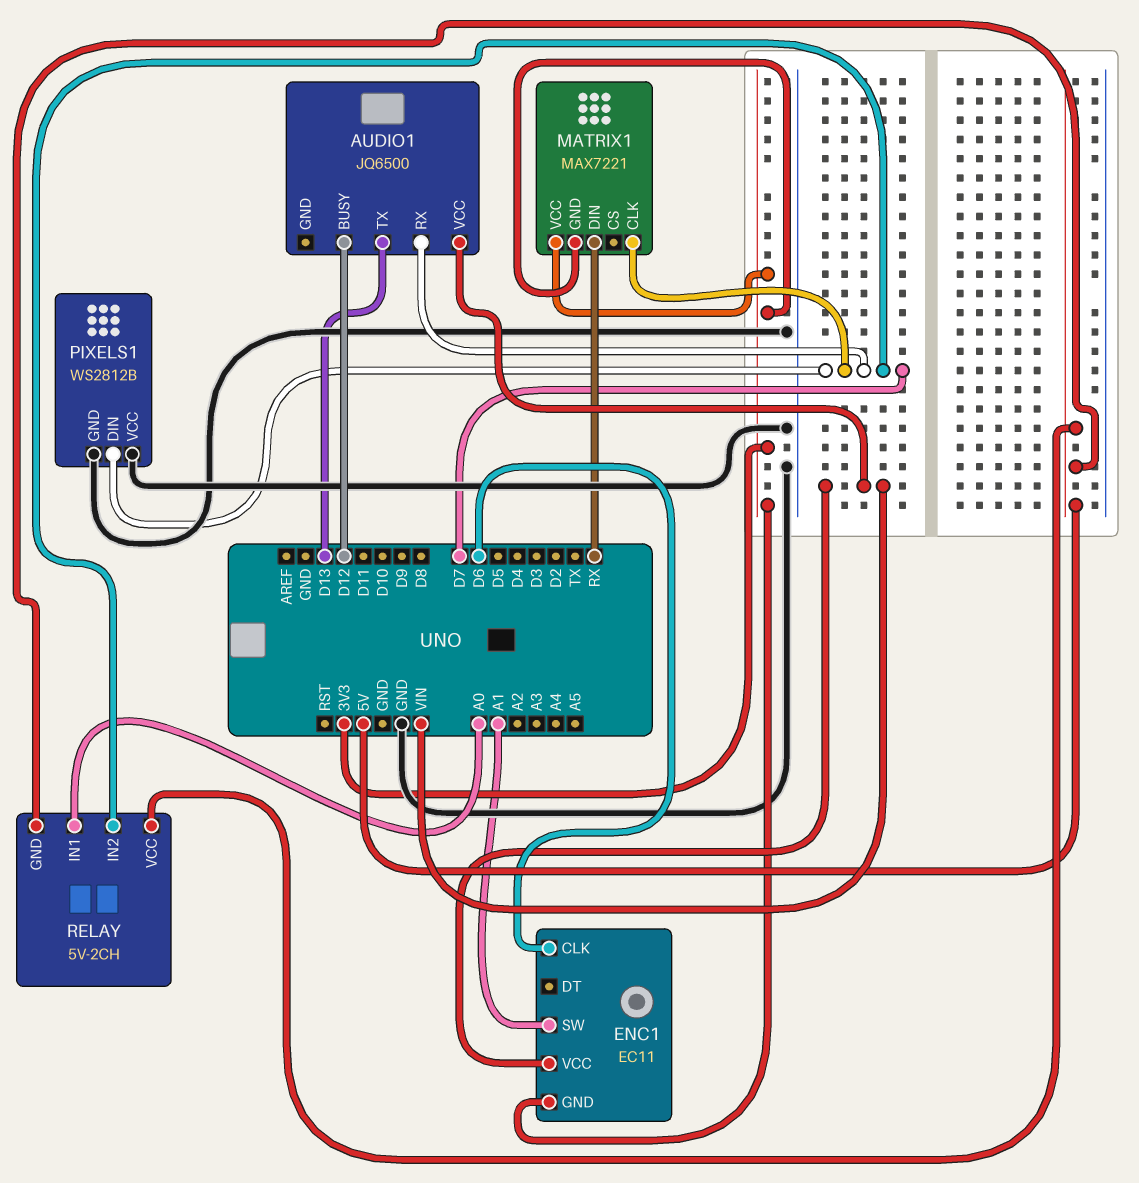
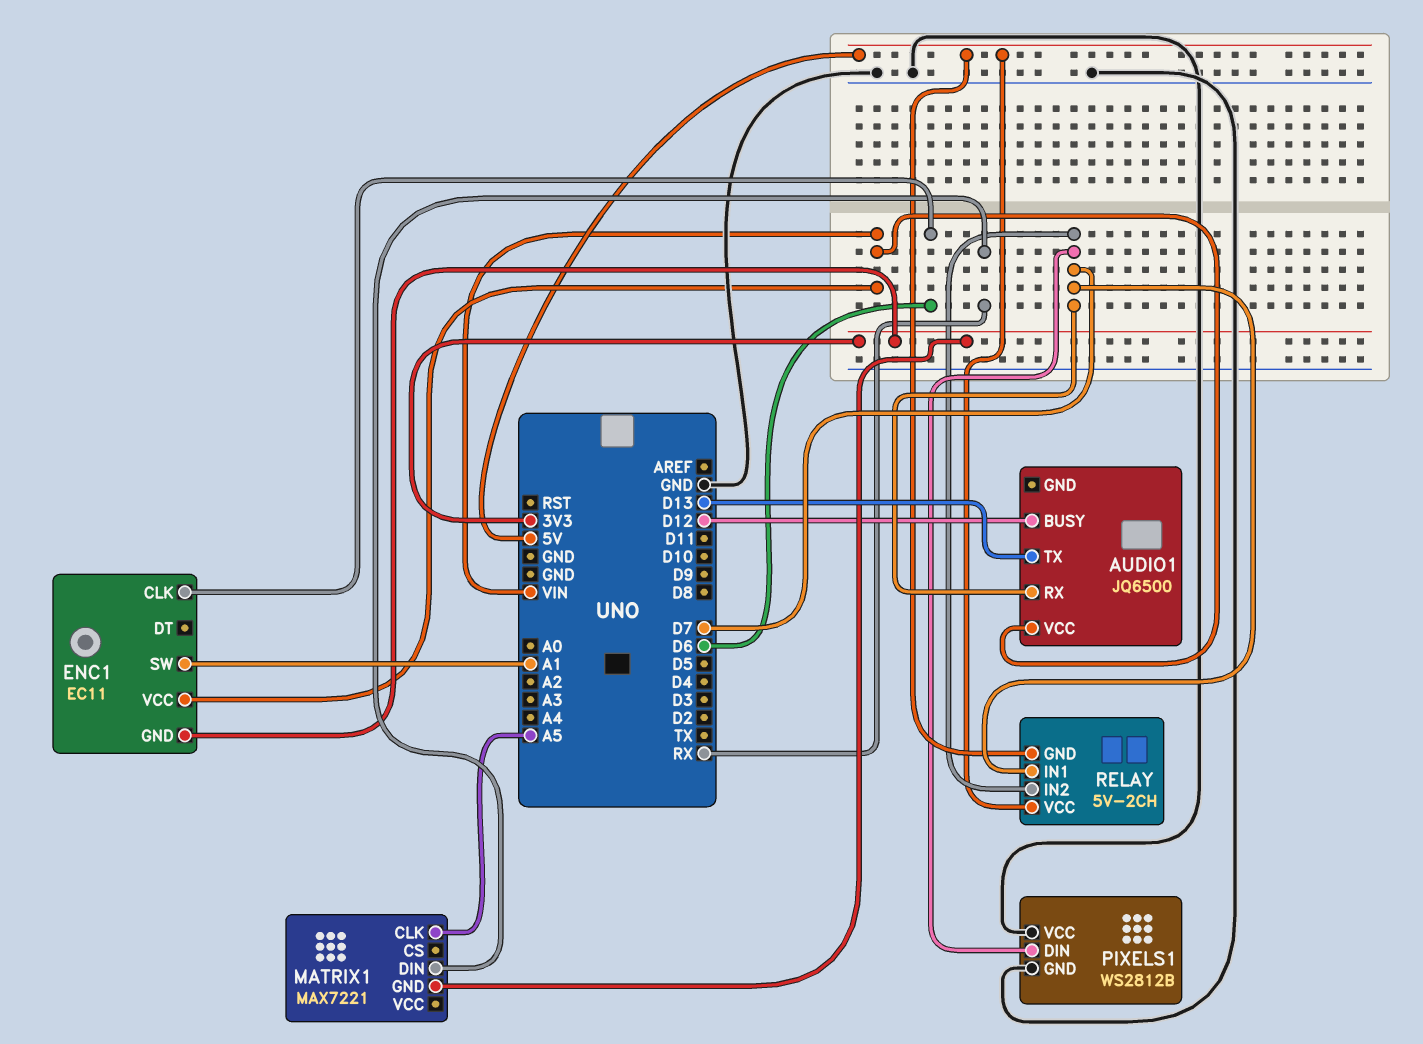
MATRIX1 pin CLK: D7 -> A5
MATRIX1 pin VCC: 3V3 -> none
RELAY pin IN1: A0 -> D7

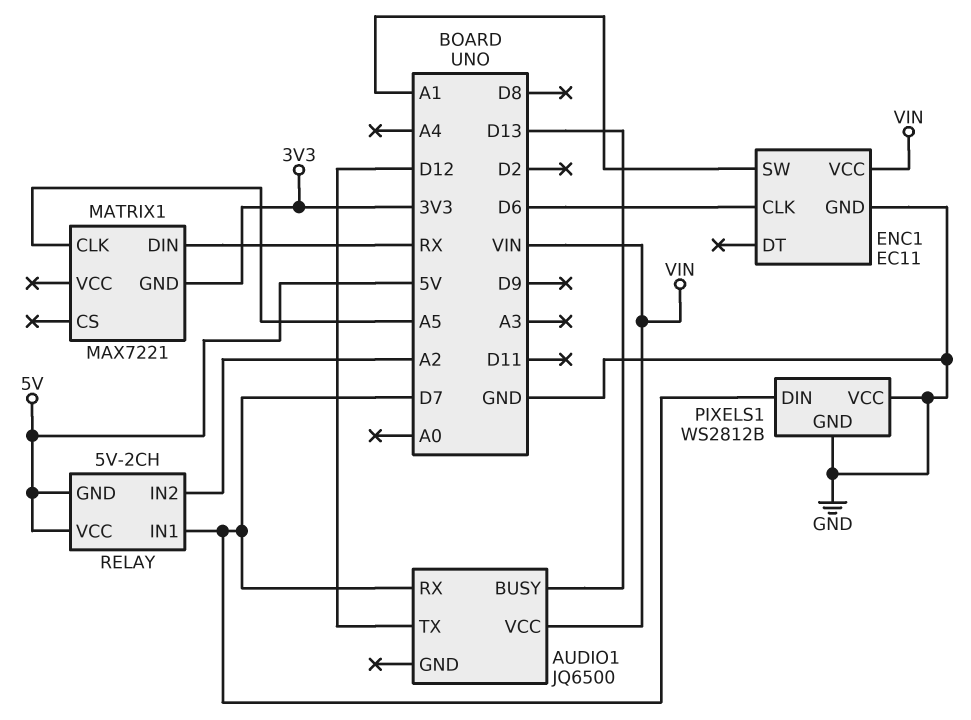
AUDIO1 pin BUSY: D12 -> D13
AUDIO1 pin TX: D13 -> D12
ENC1 pin GND: 3V3 -> GND
RELAY pin IN2: D7 -> A2

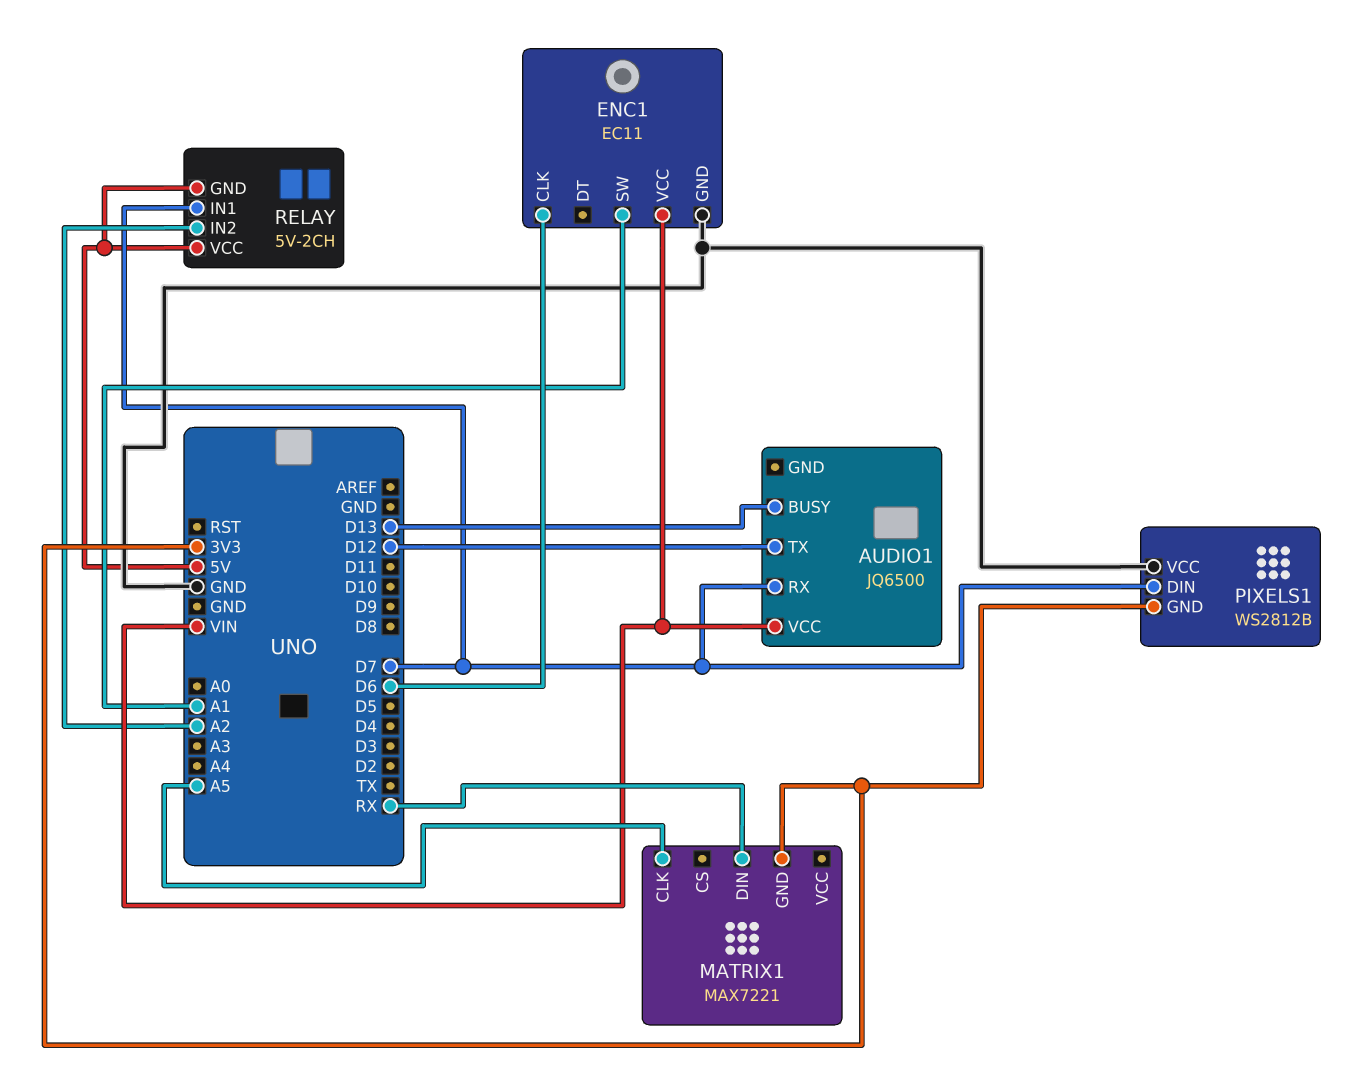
PIXELS1 pin GND: GND -> 3V3

